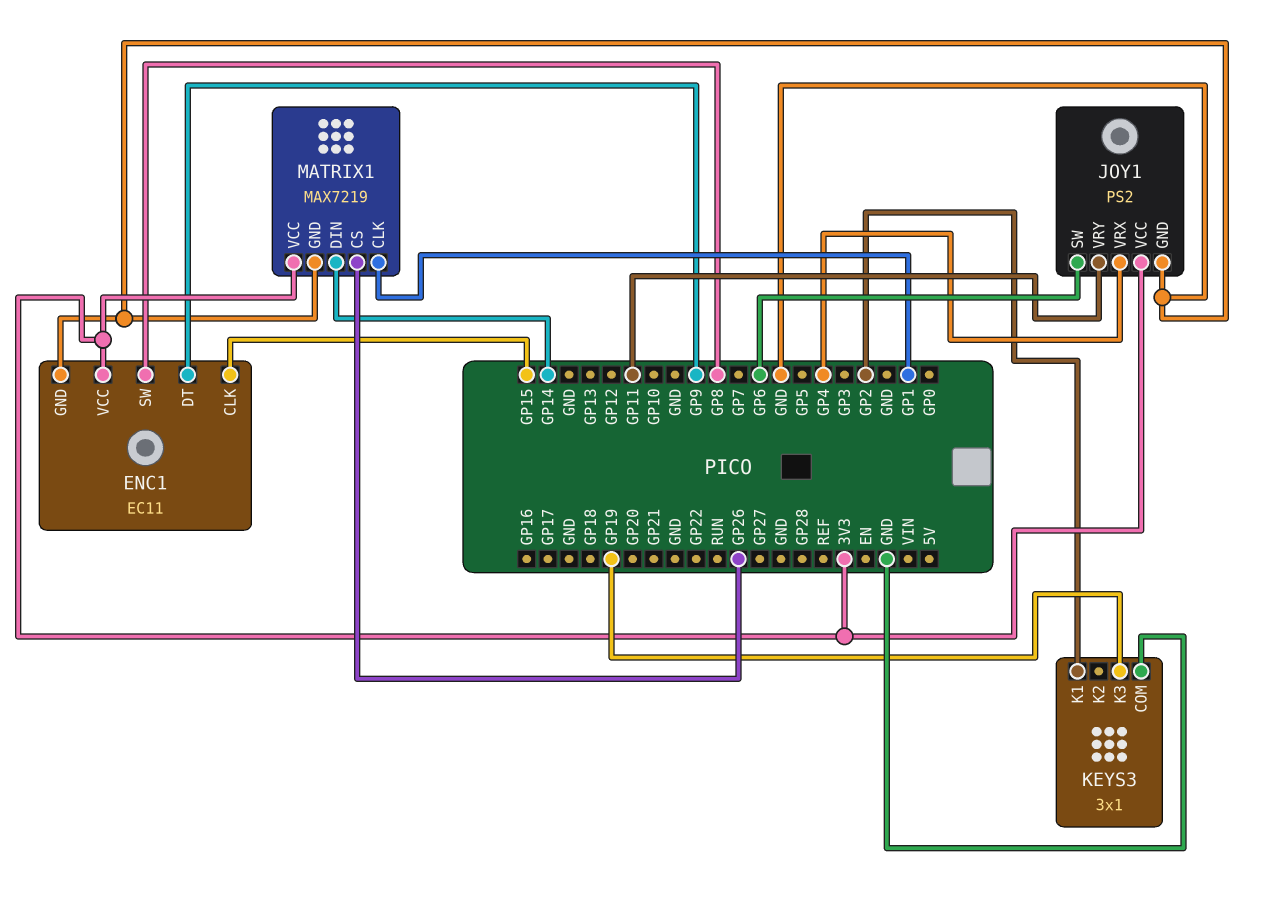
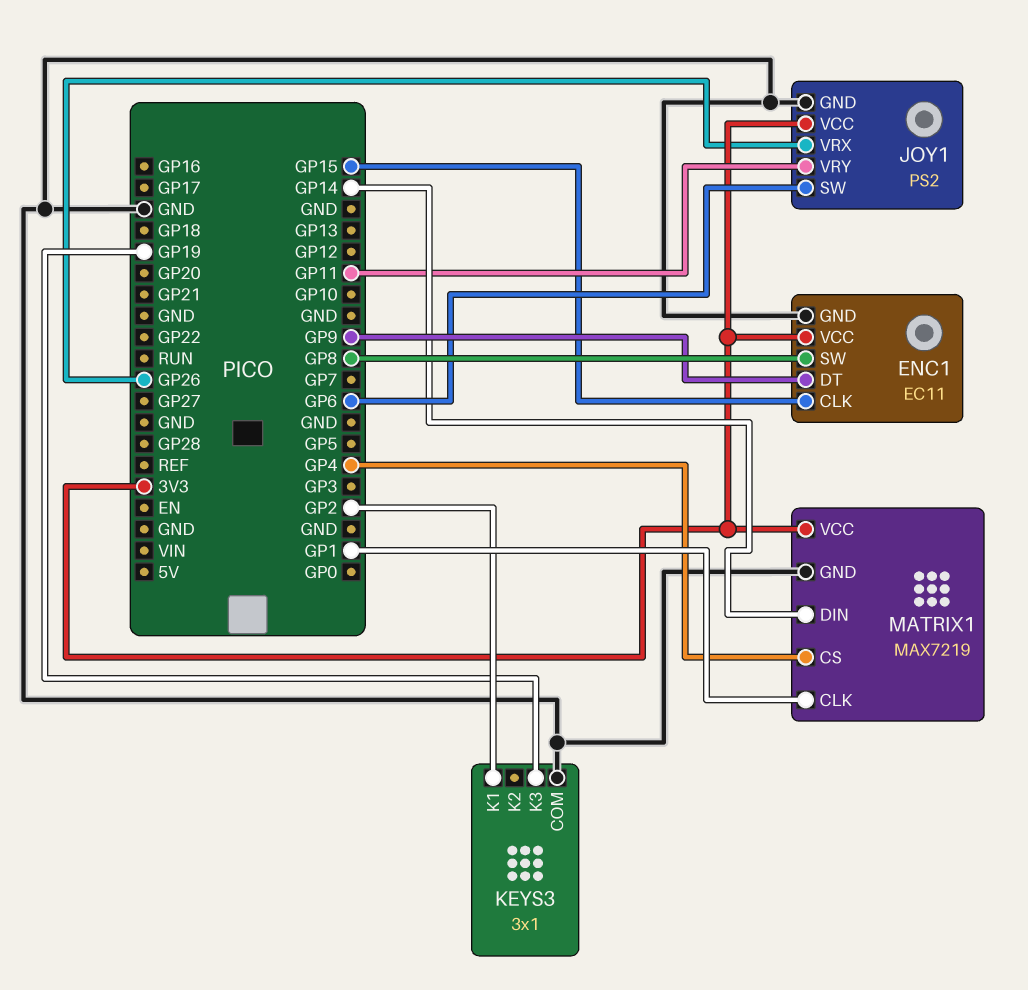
JOY1 pin VRX: GP4 -> GP26
MATRIX1 pin CS: GP26 -> GP4

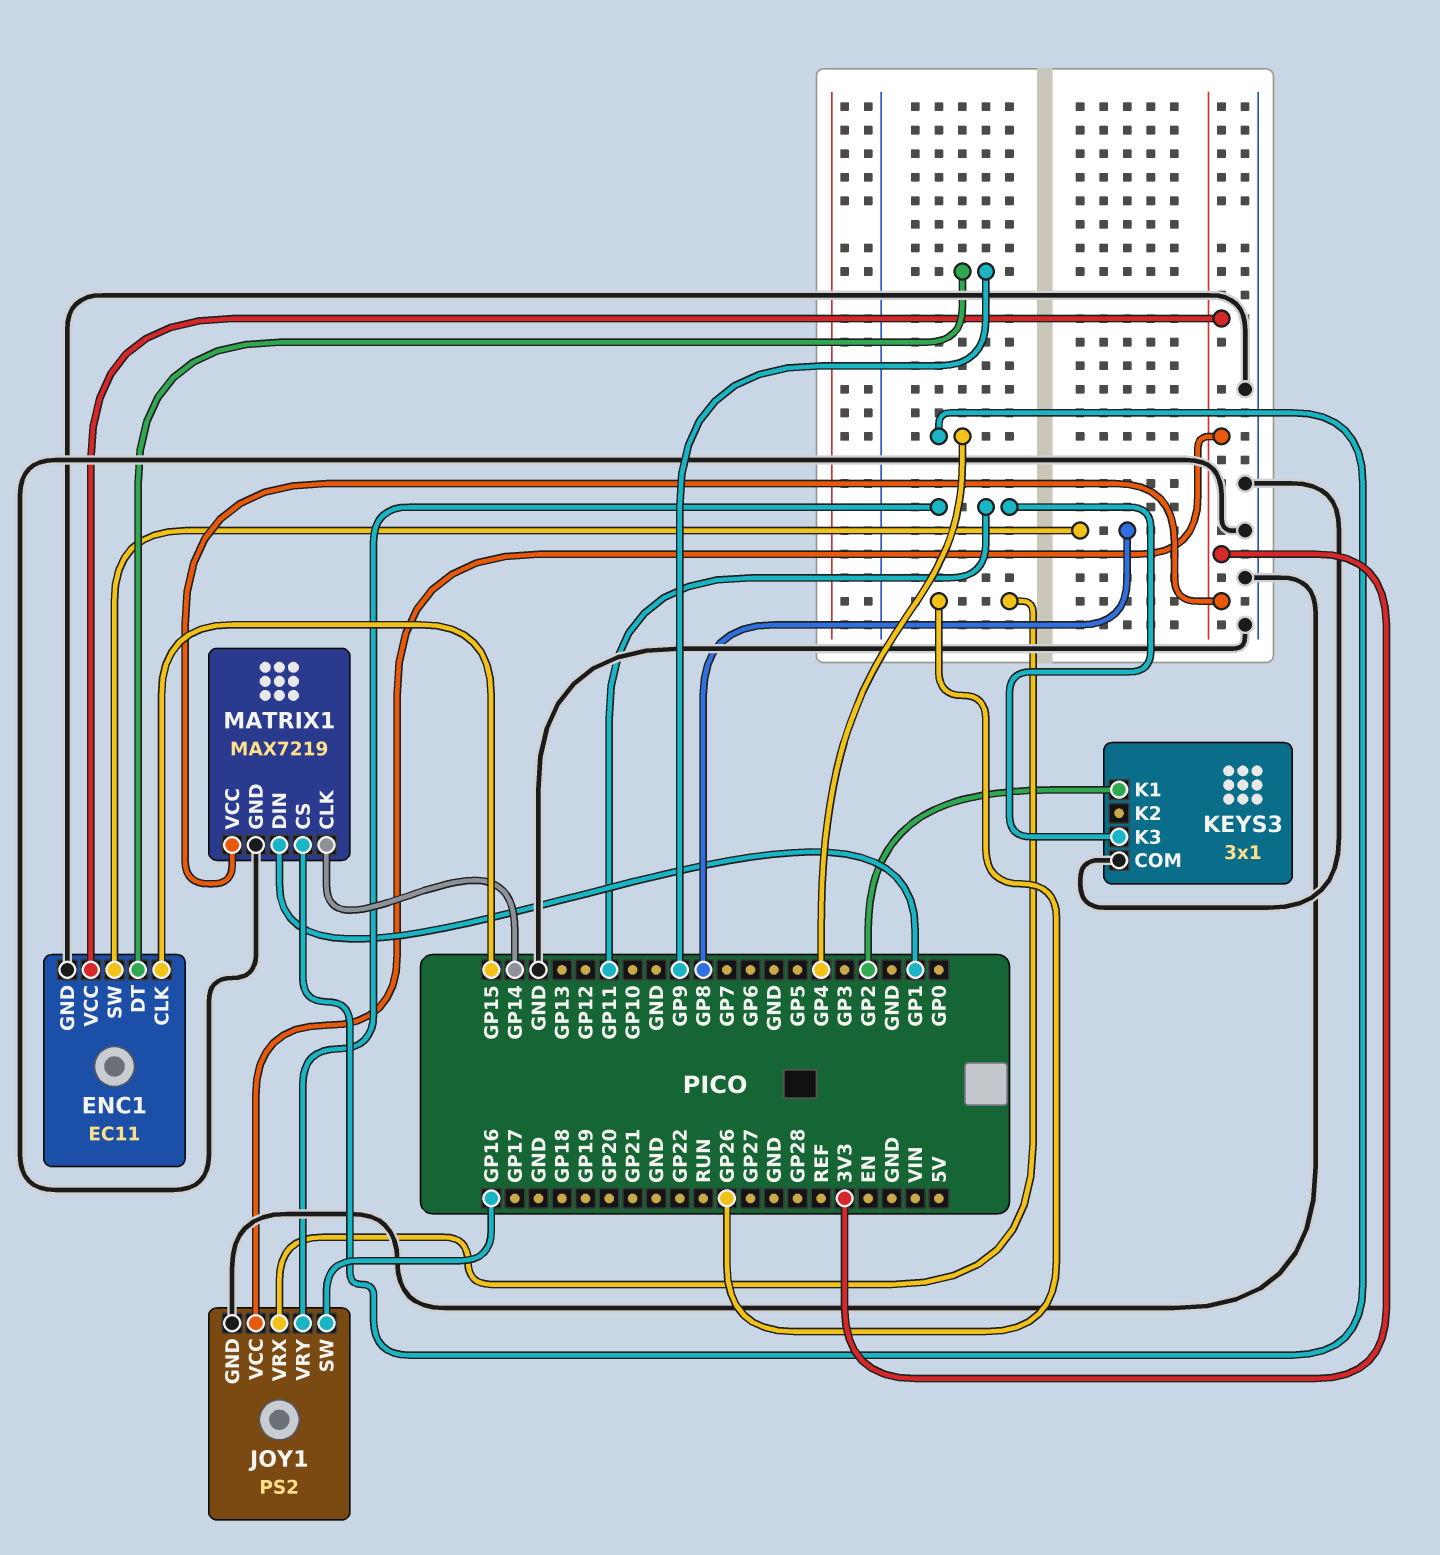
JOY1 pin SW: GP6 -> GP16
KEYS3 pin K3: GP19 -> GP11
MATRIX1 pin CLK: GP1 -> GP14
MATRIX1 pin DIN: GP14 -> GP1

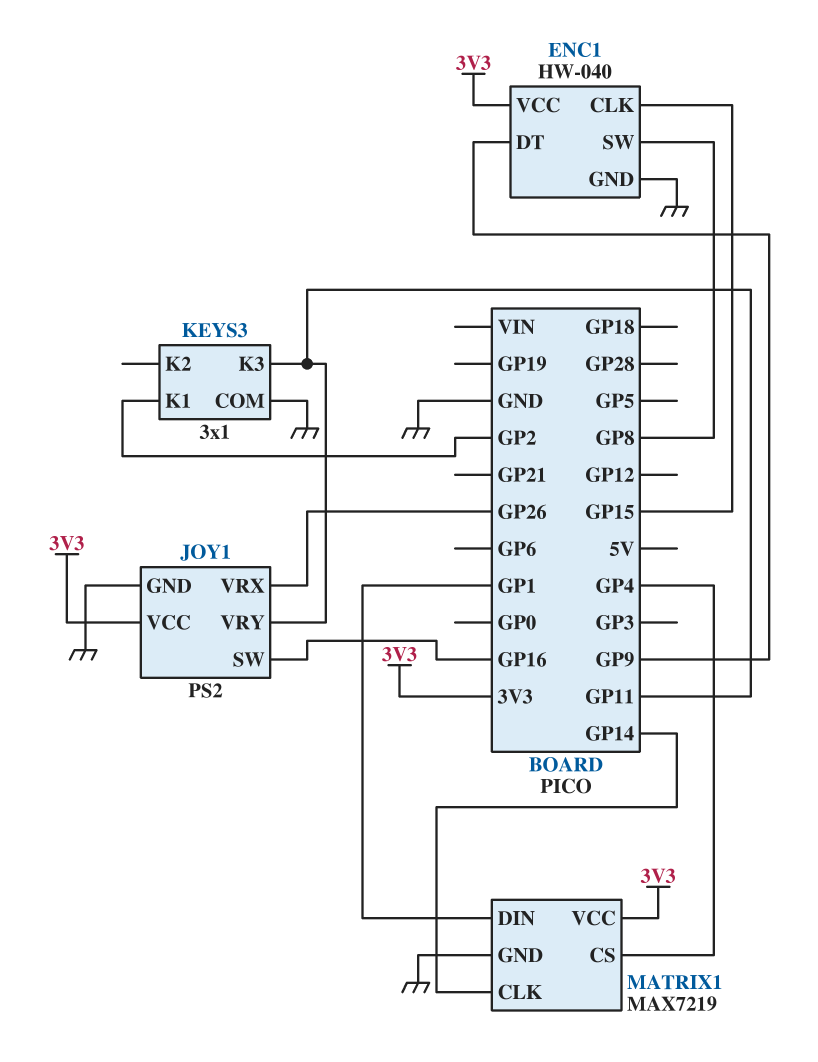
ENC1: EC11 -> HW-040

